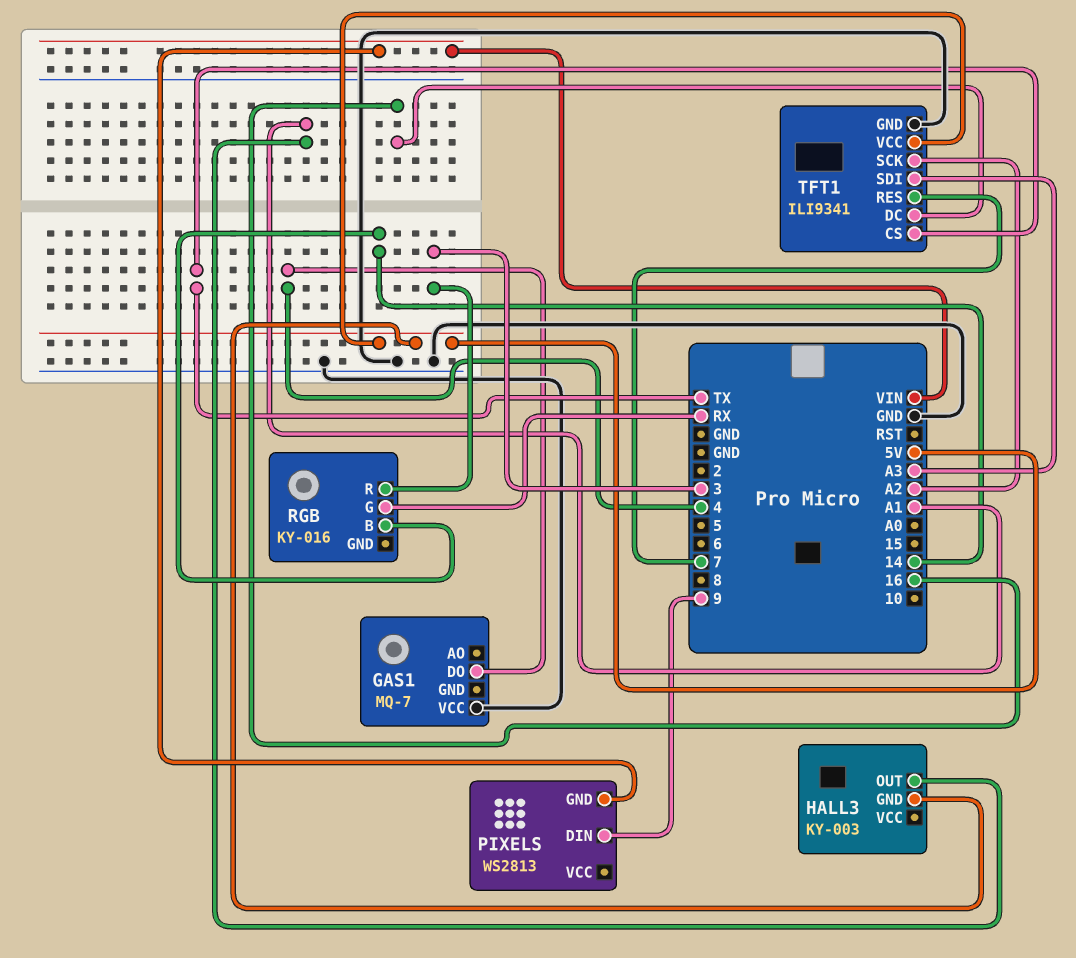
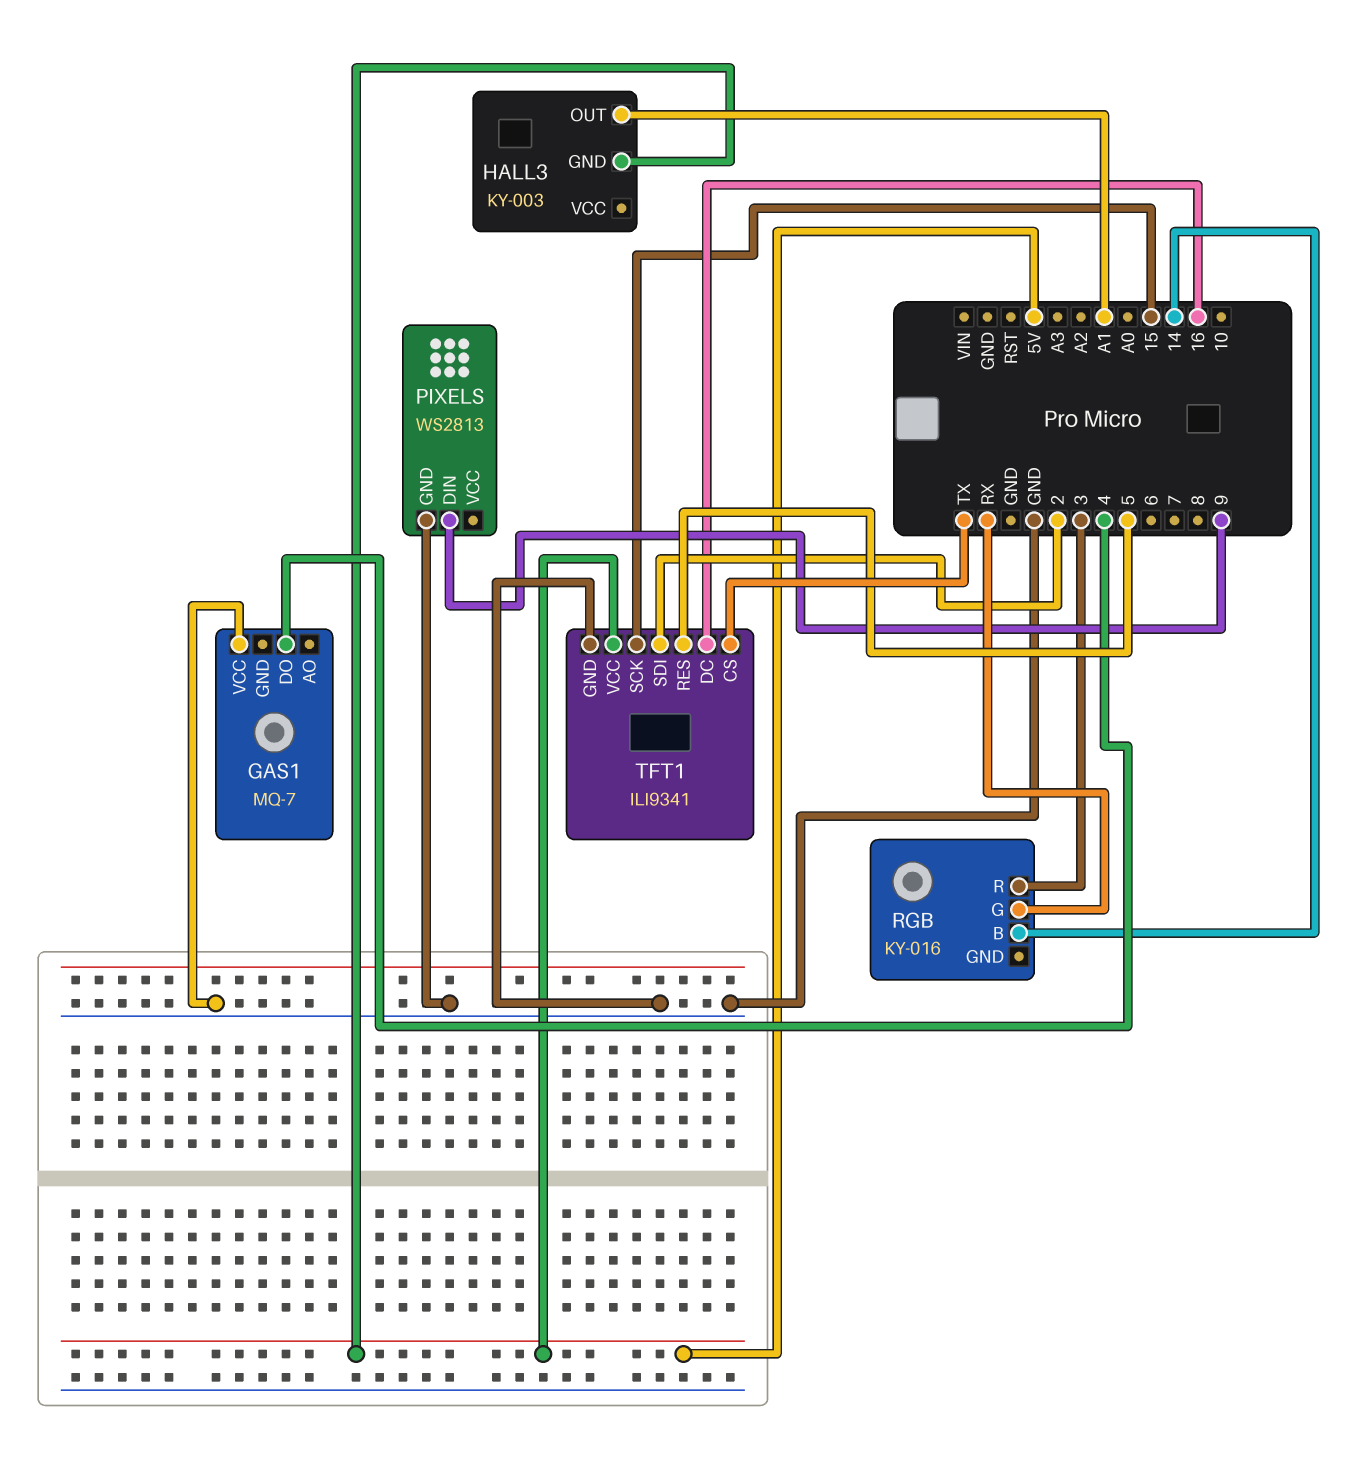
PIXELS pin GND: VIN -> GND
TFT1 pin RES: 7 -> 5
TFT1 pin SCK: A2 -> 15
TFT1 pin SDI: A3 -> 2

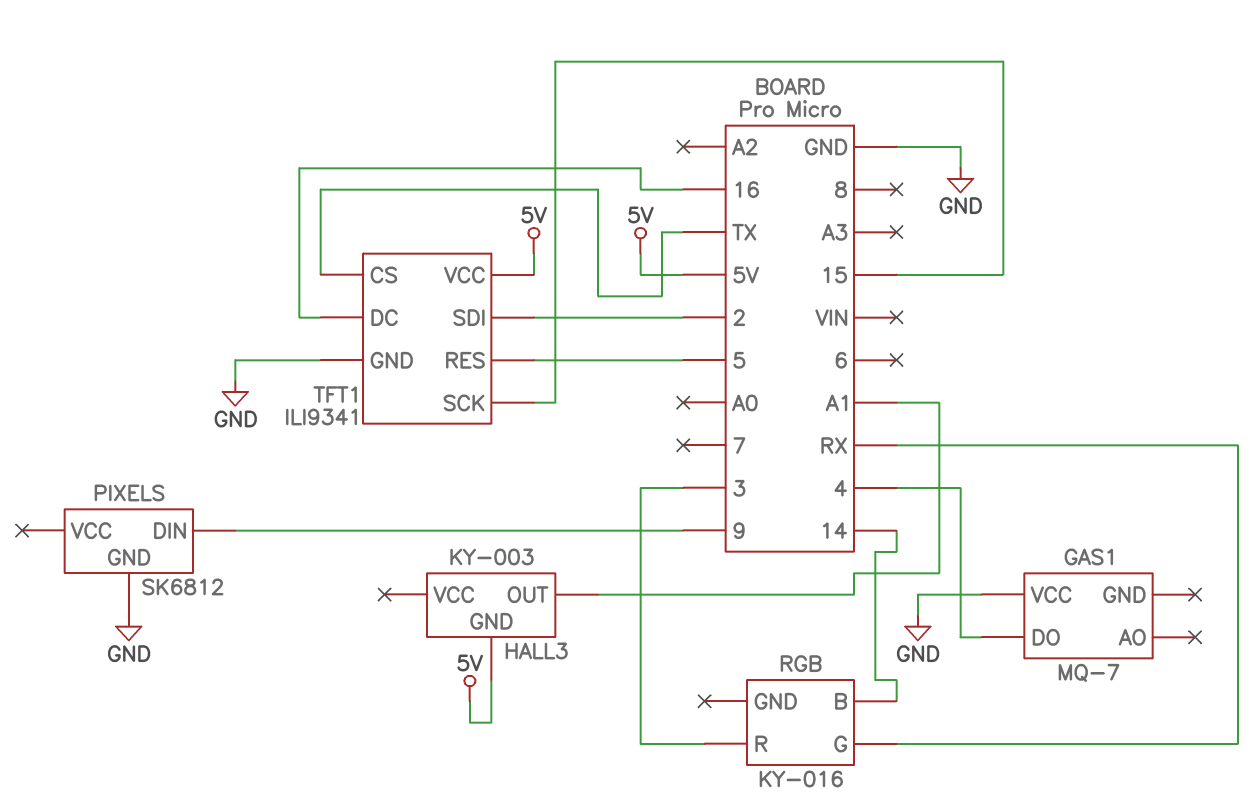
PIXELS: WS2813 -> SK6812

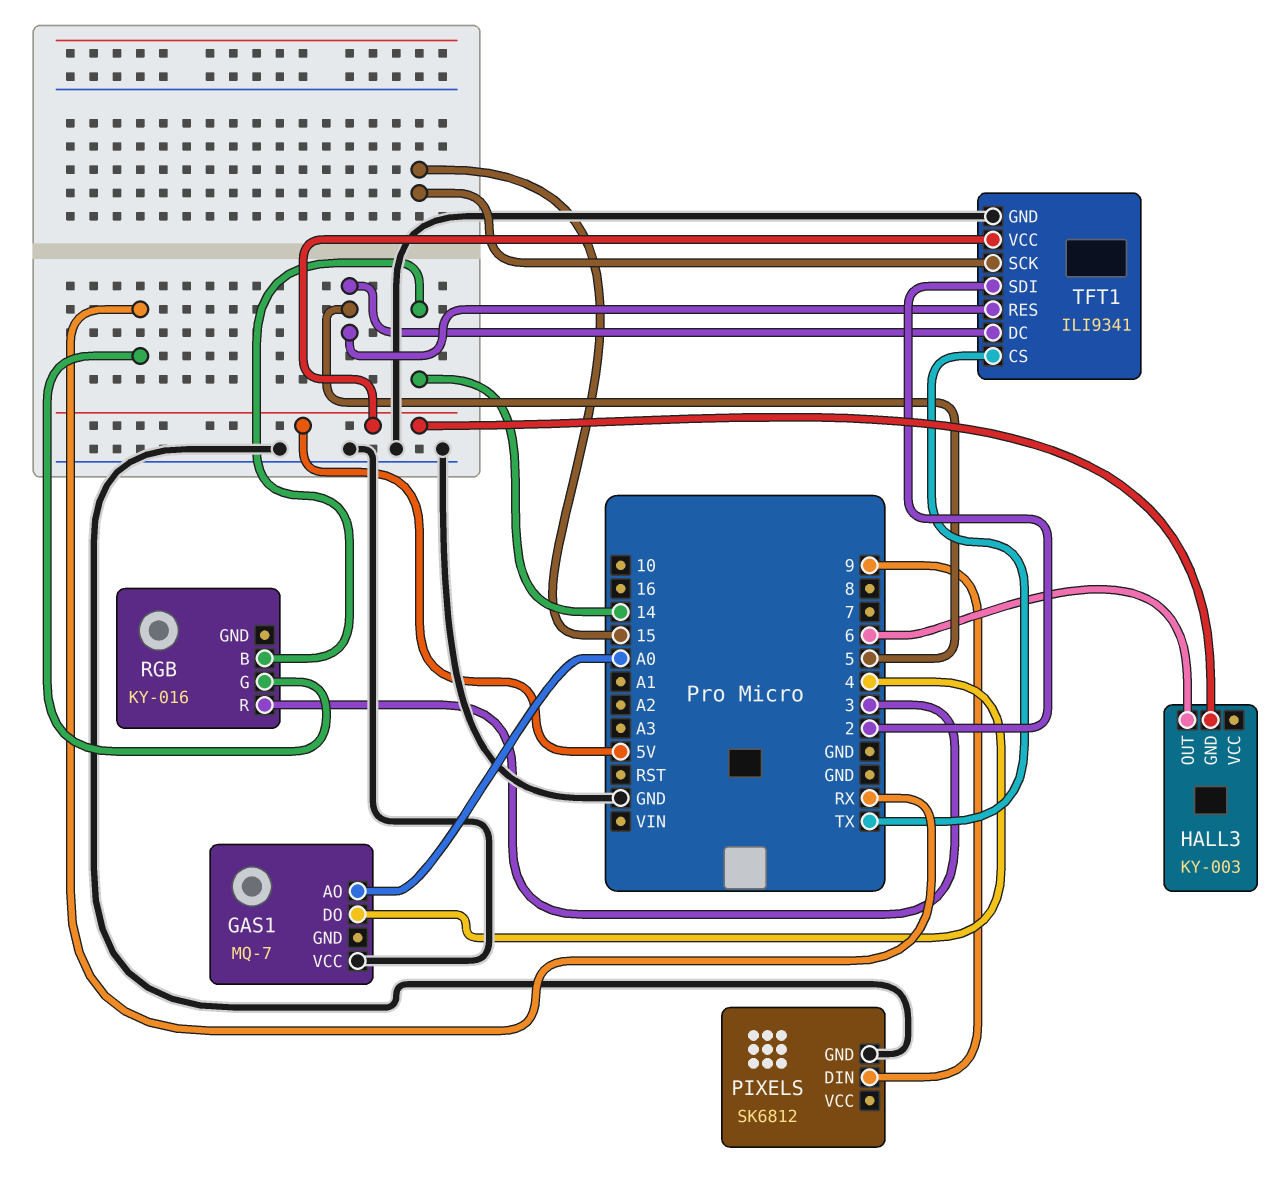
GAS1 pin AO: none -> A0
HALL3 pin OUT: A1 -> 6
TFT1 pin DC: 16 -> 5

